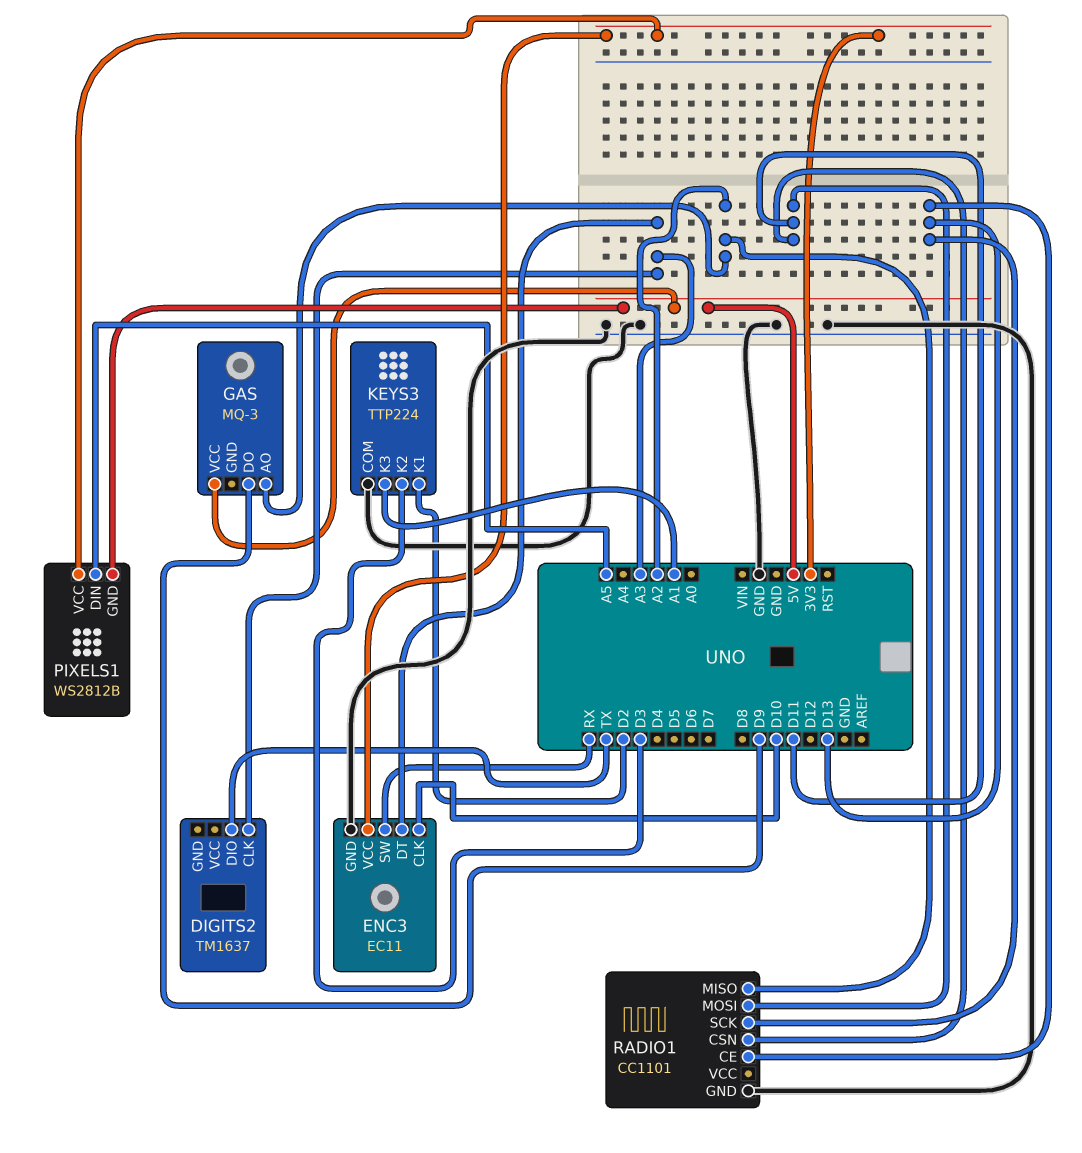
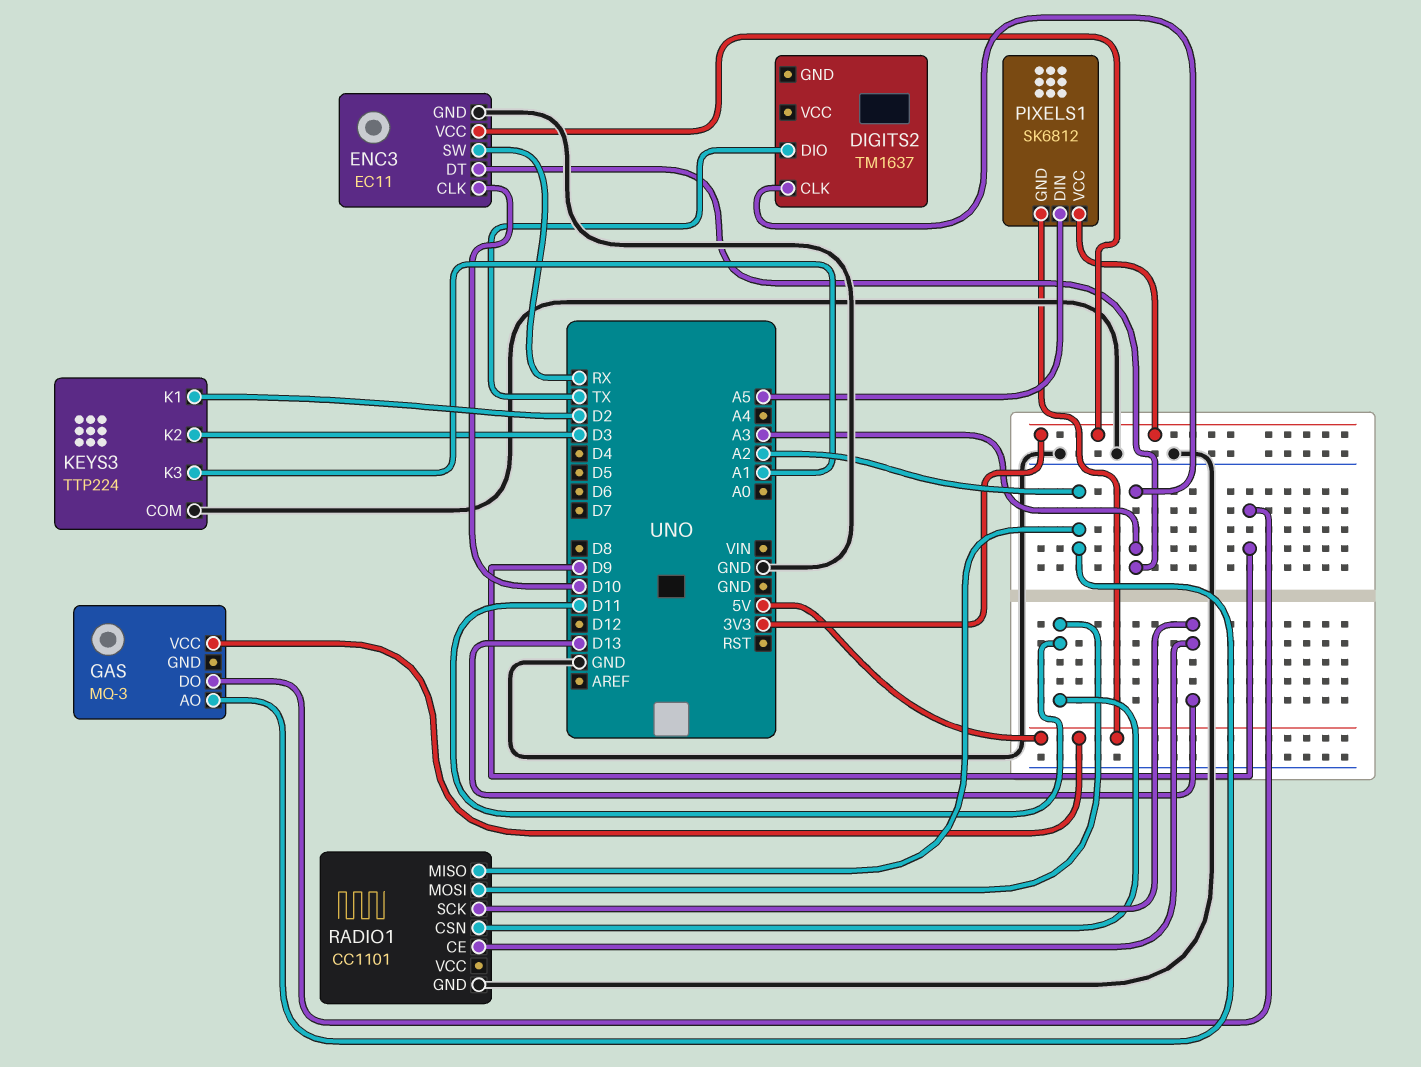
PIXELS1: WS2812B -> SK6812

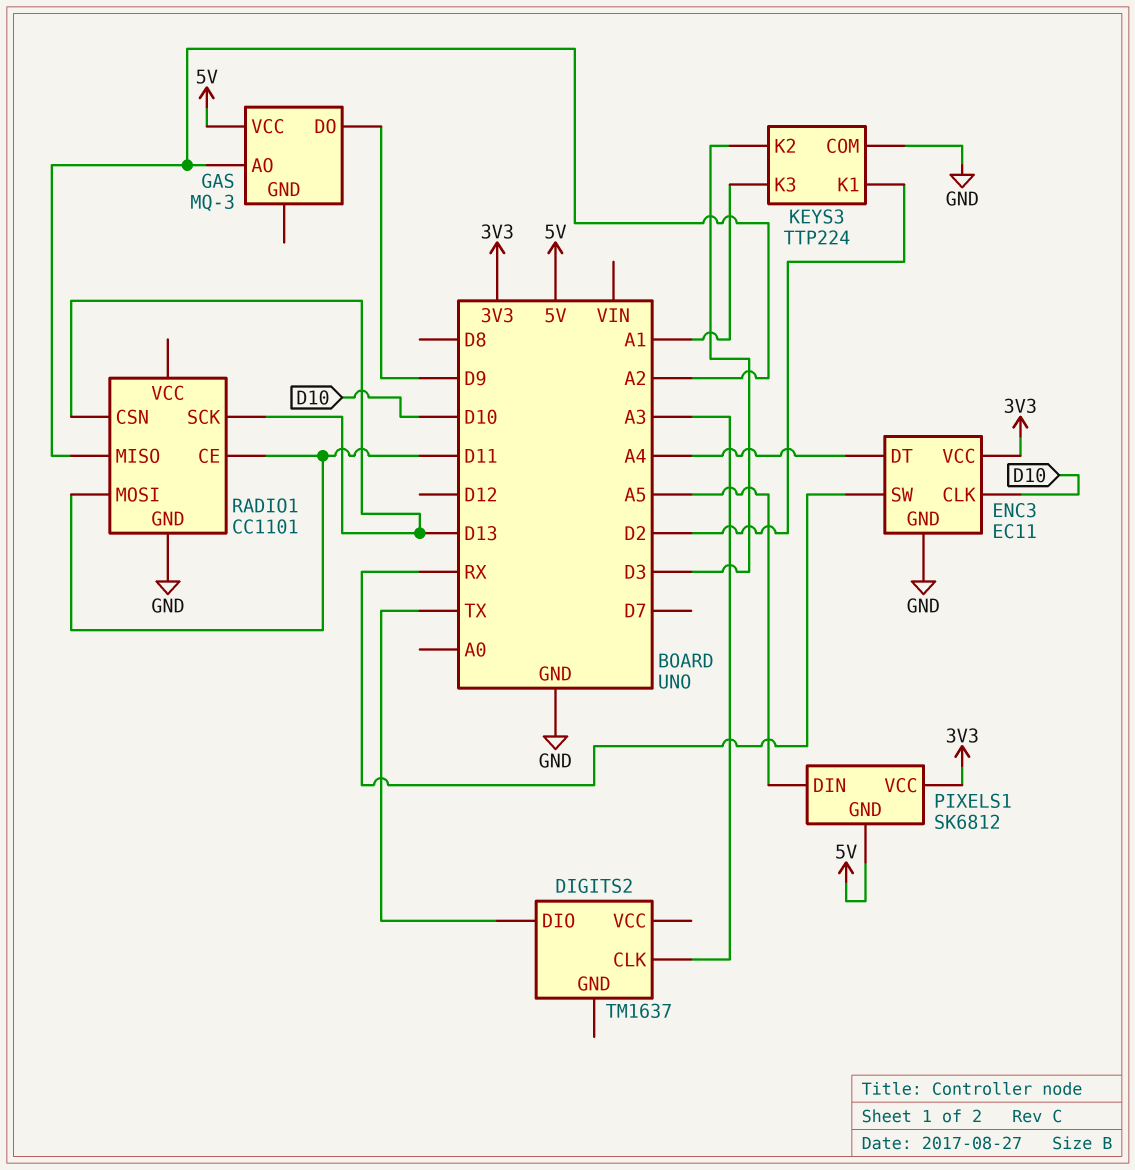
ENC3 pin DT: A3 -> A4
RADIO1 pin CE: D13 -> D11
RADIO1 pin CSN: D11 -> D13

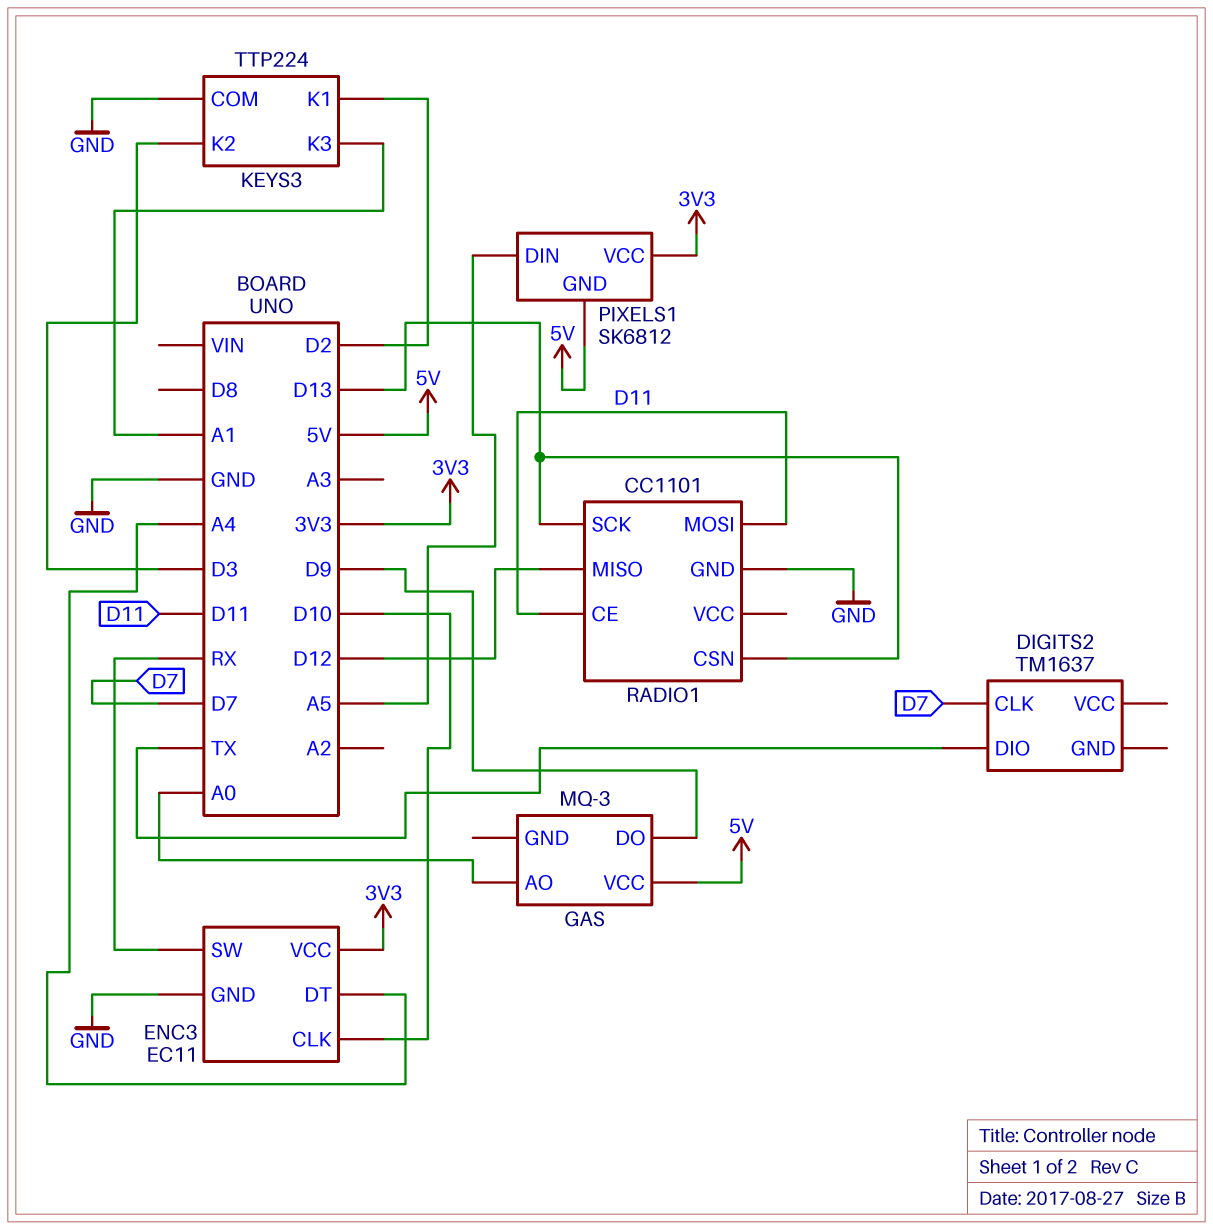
DIGITS2 pin CLK: A3 -> D7
GAS pin AO: A2 -> A0
RADIO1 pin MISO: A2 -> D12

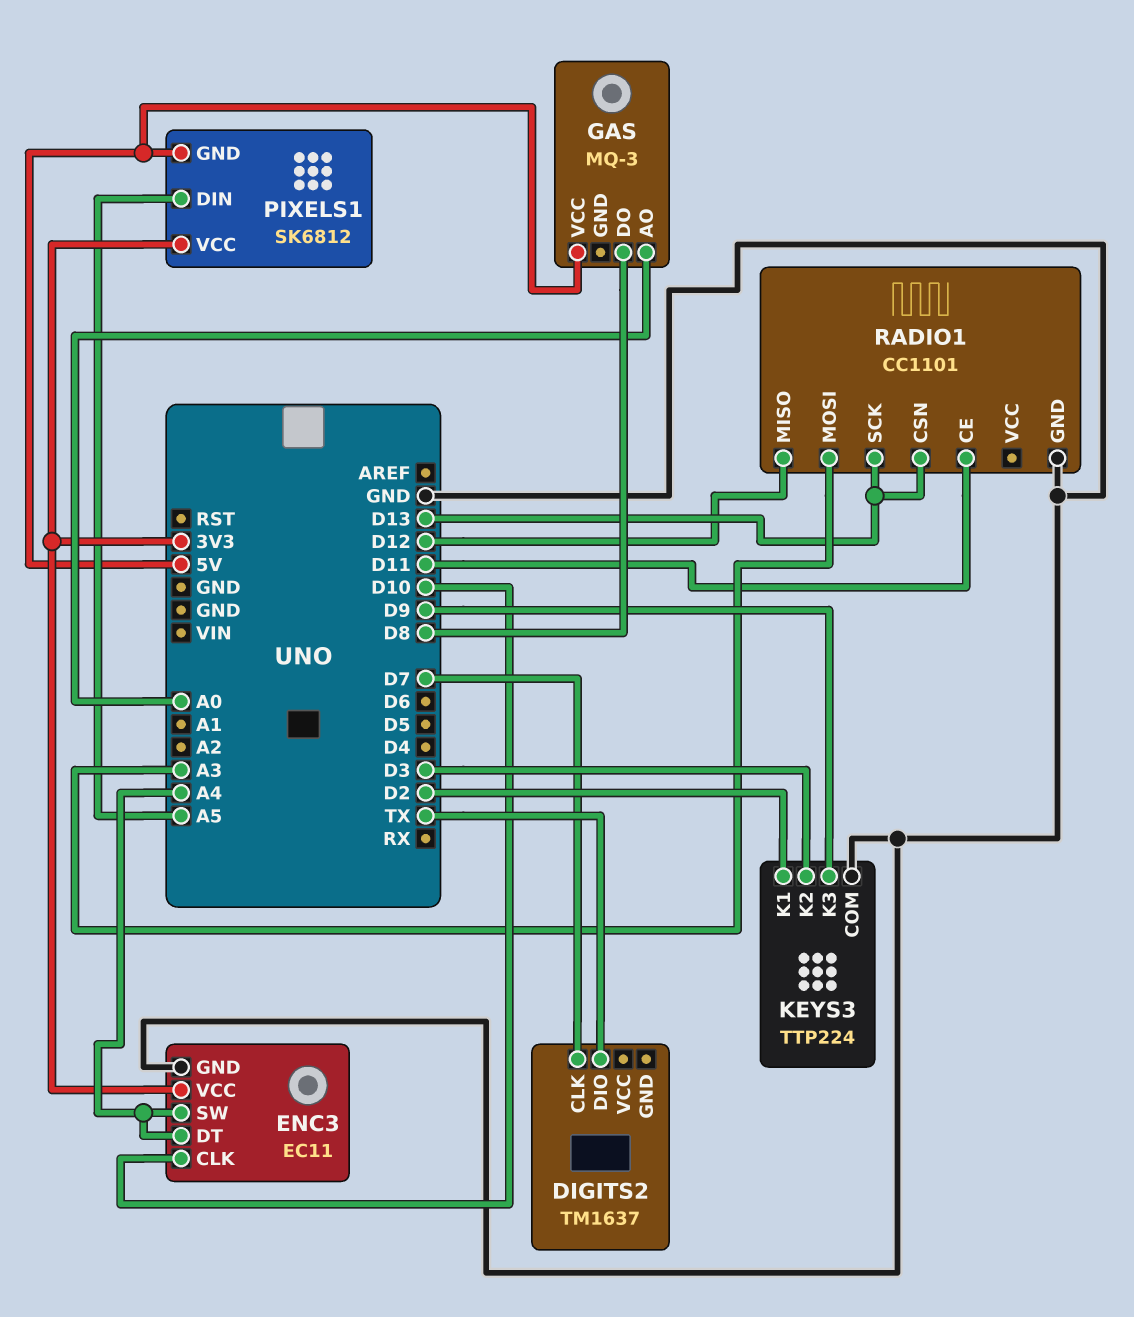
ENC3 pin SW: RX -> A4
GAS pin DO: D9 -> D8
KEYS3 pin K3: A1 -> D9
RADIO1 pin MOSI: D11 -> A3

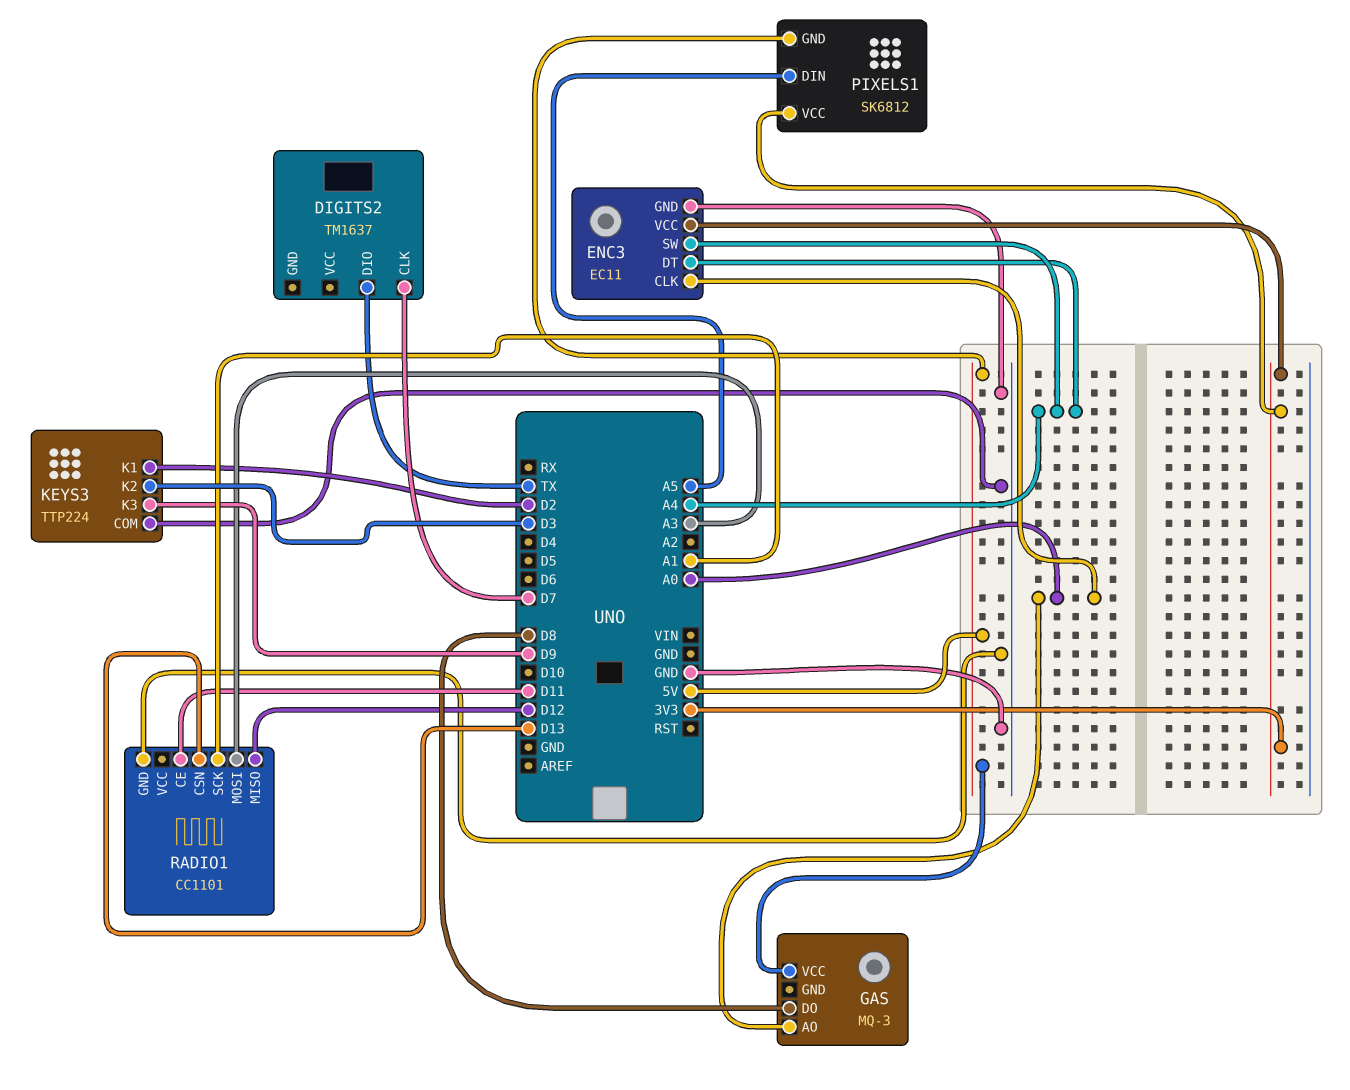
ENC3 pin CLK: D10 -> A0
RADIO1 pin SCK: D13 -> A1

